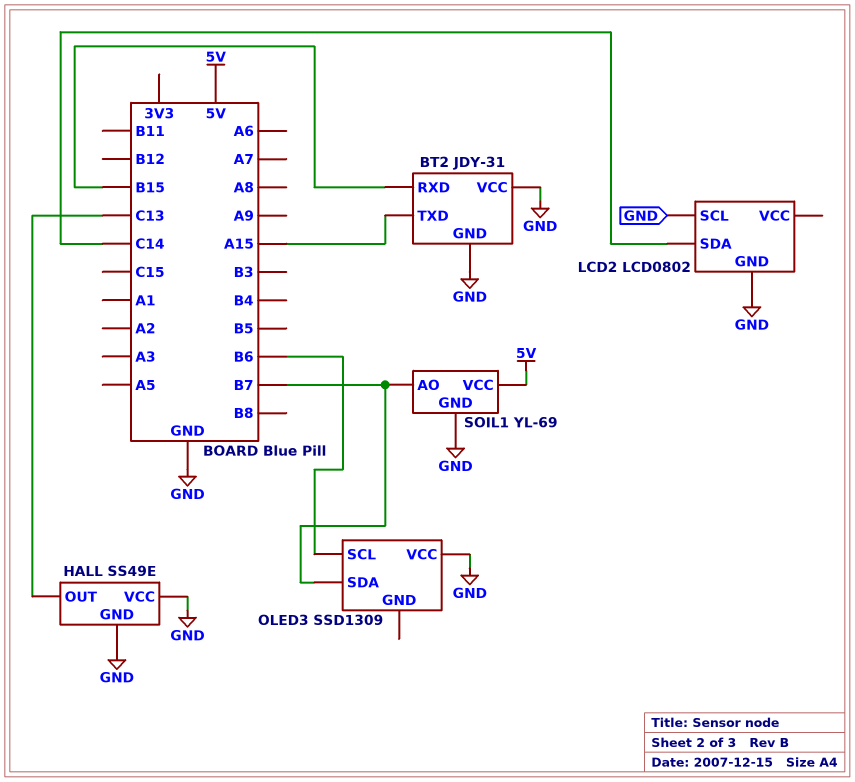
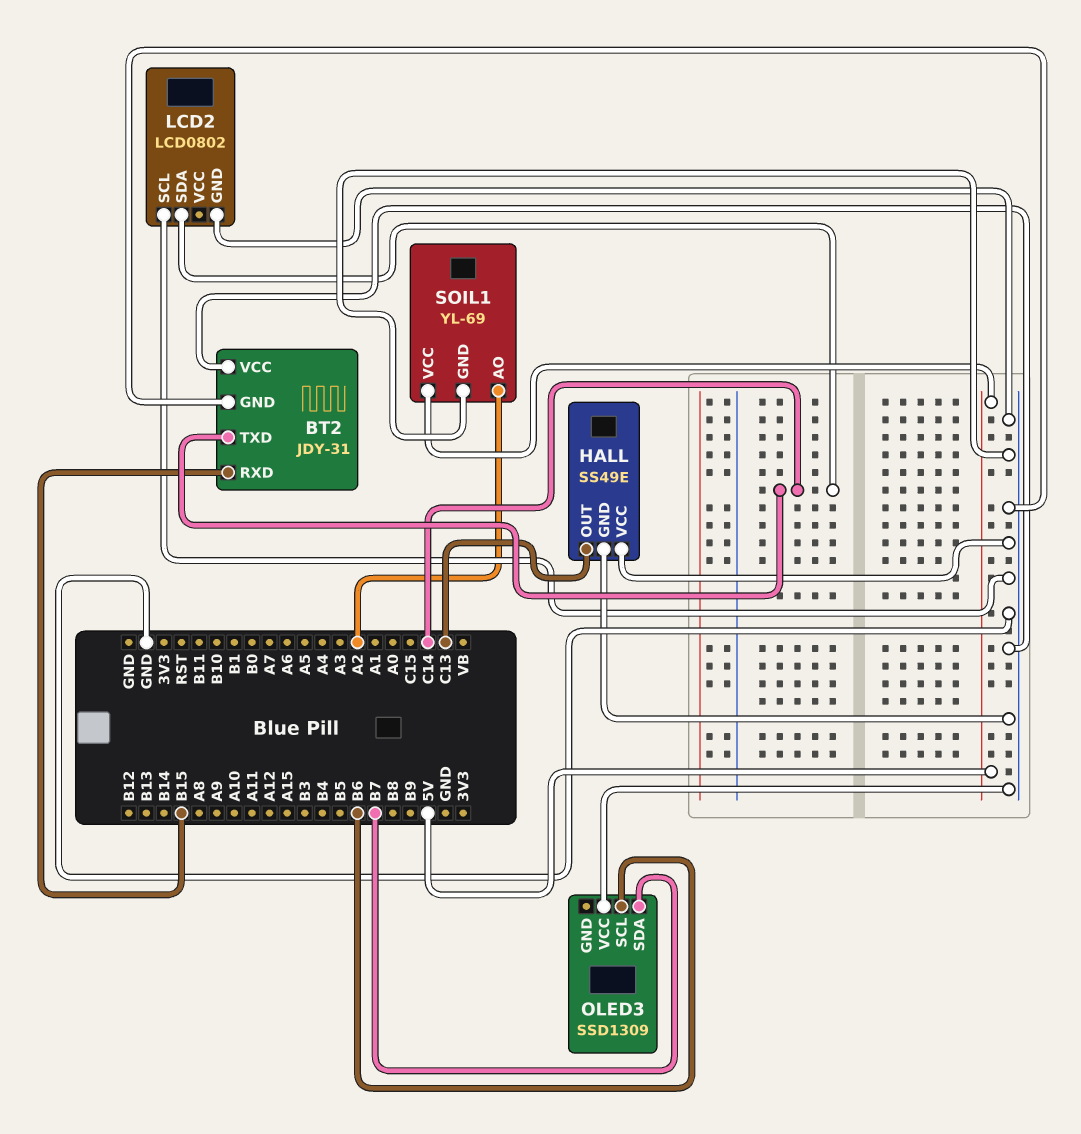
BT2 pin TXD: A15 -> C14
SOIL1 pin AO: B7 -> A2

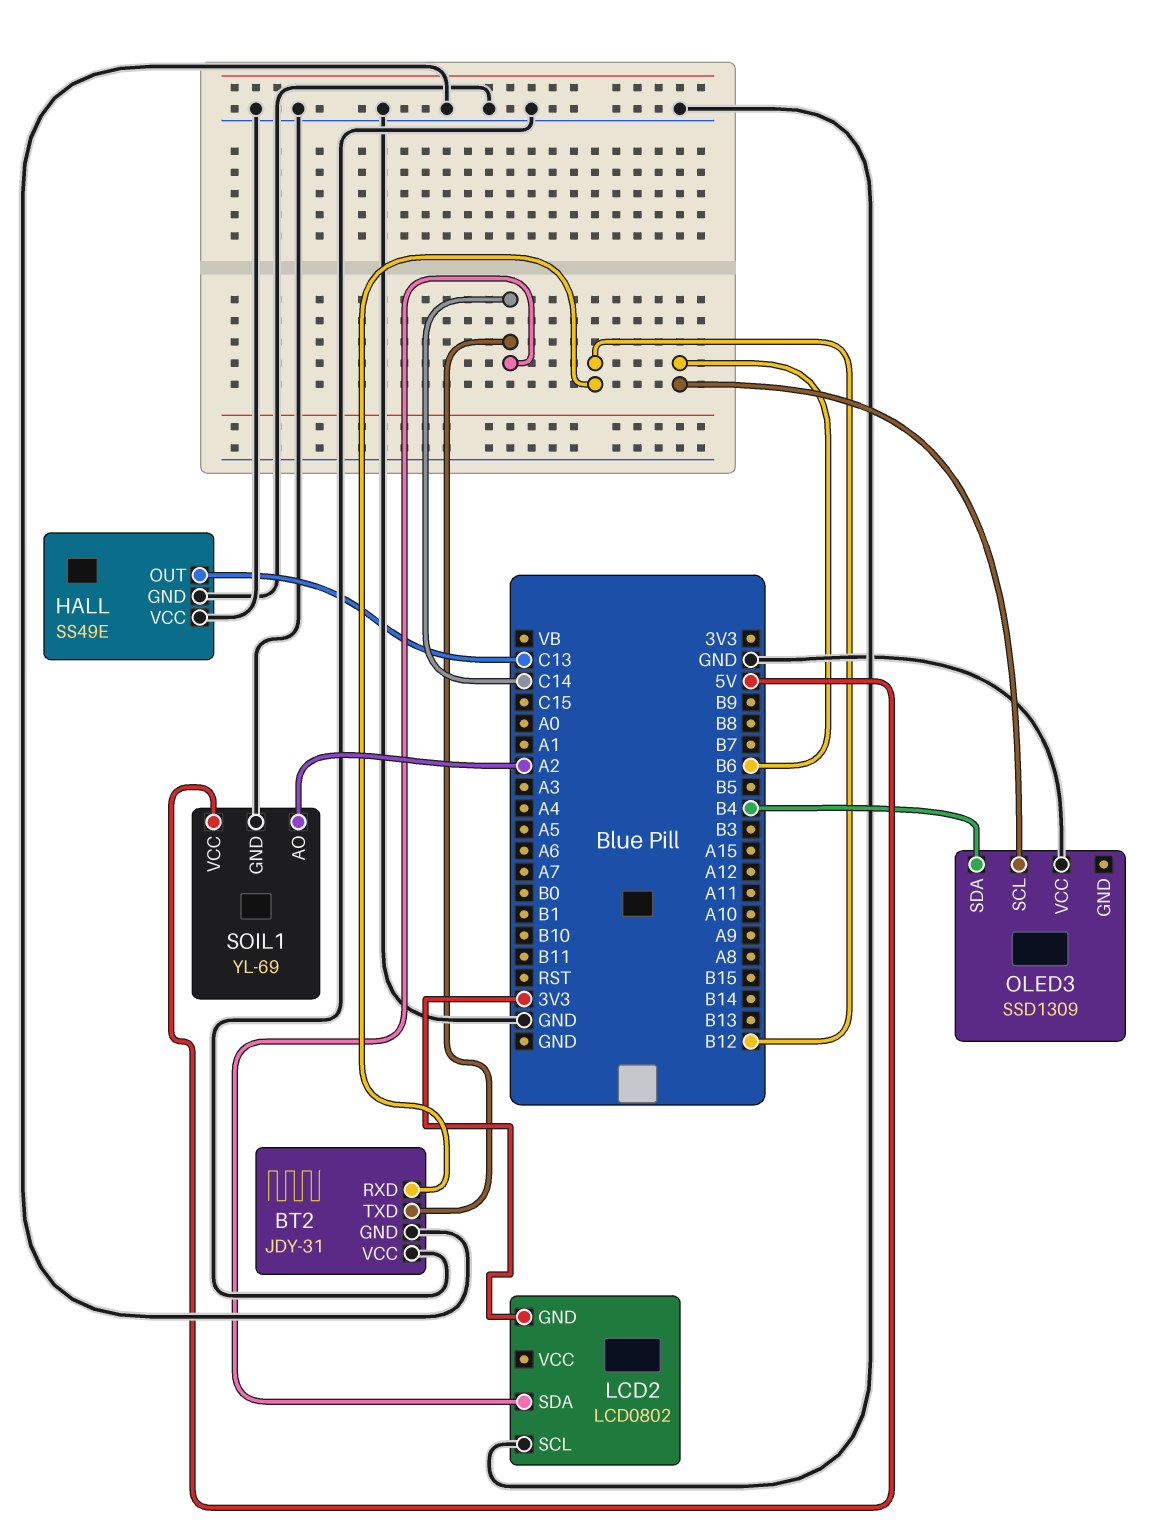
BT2 pin RXD: B15 -> B12
LCD2 pin GND: GND -> 3V3
OLED3 pin SDA: B7 -> B4

